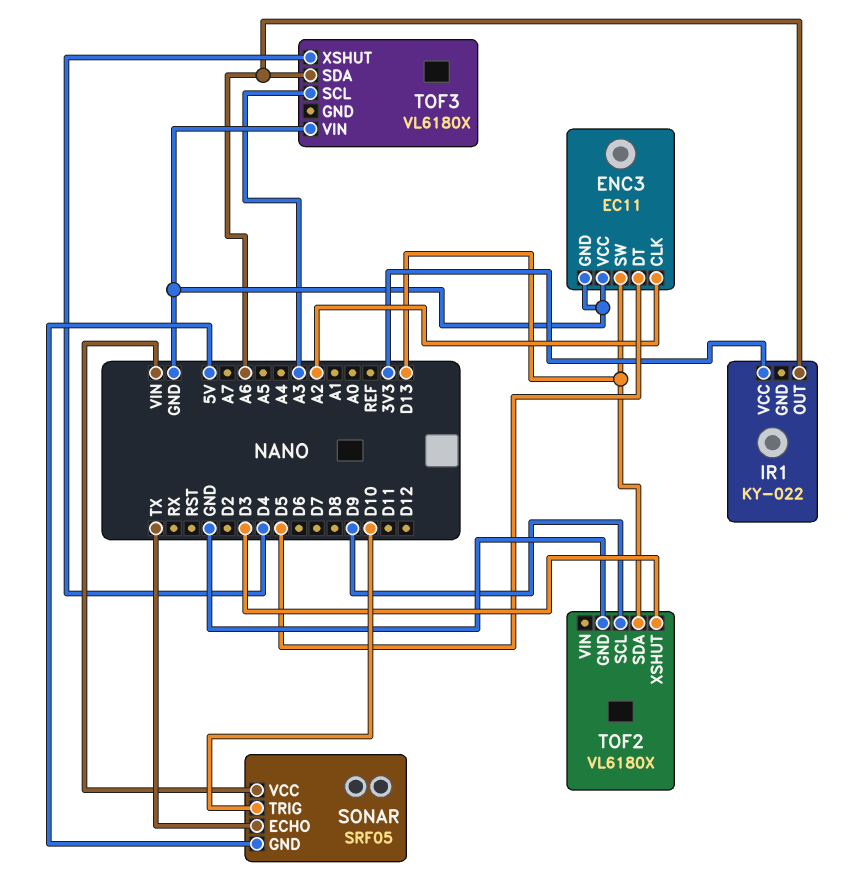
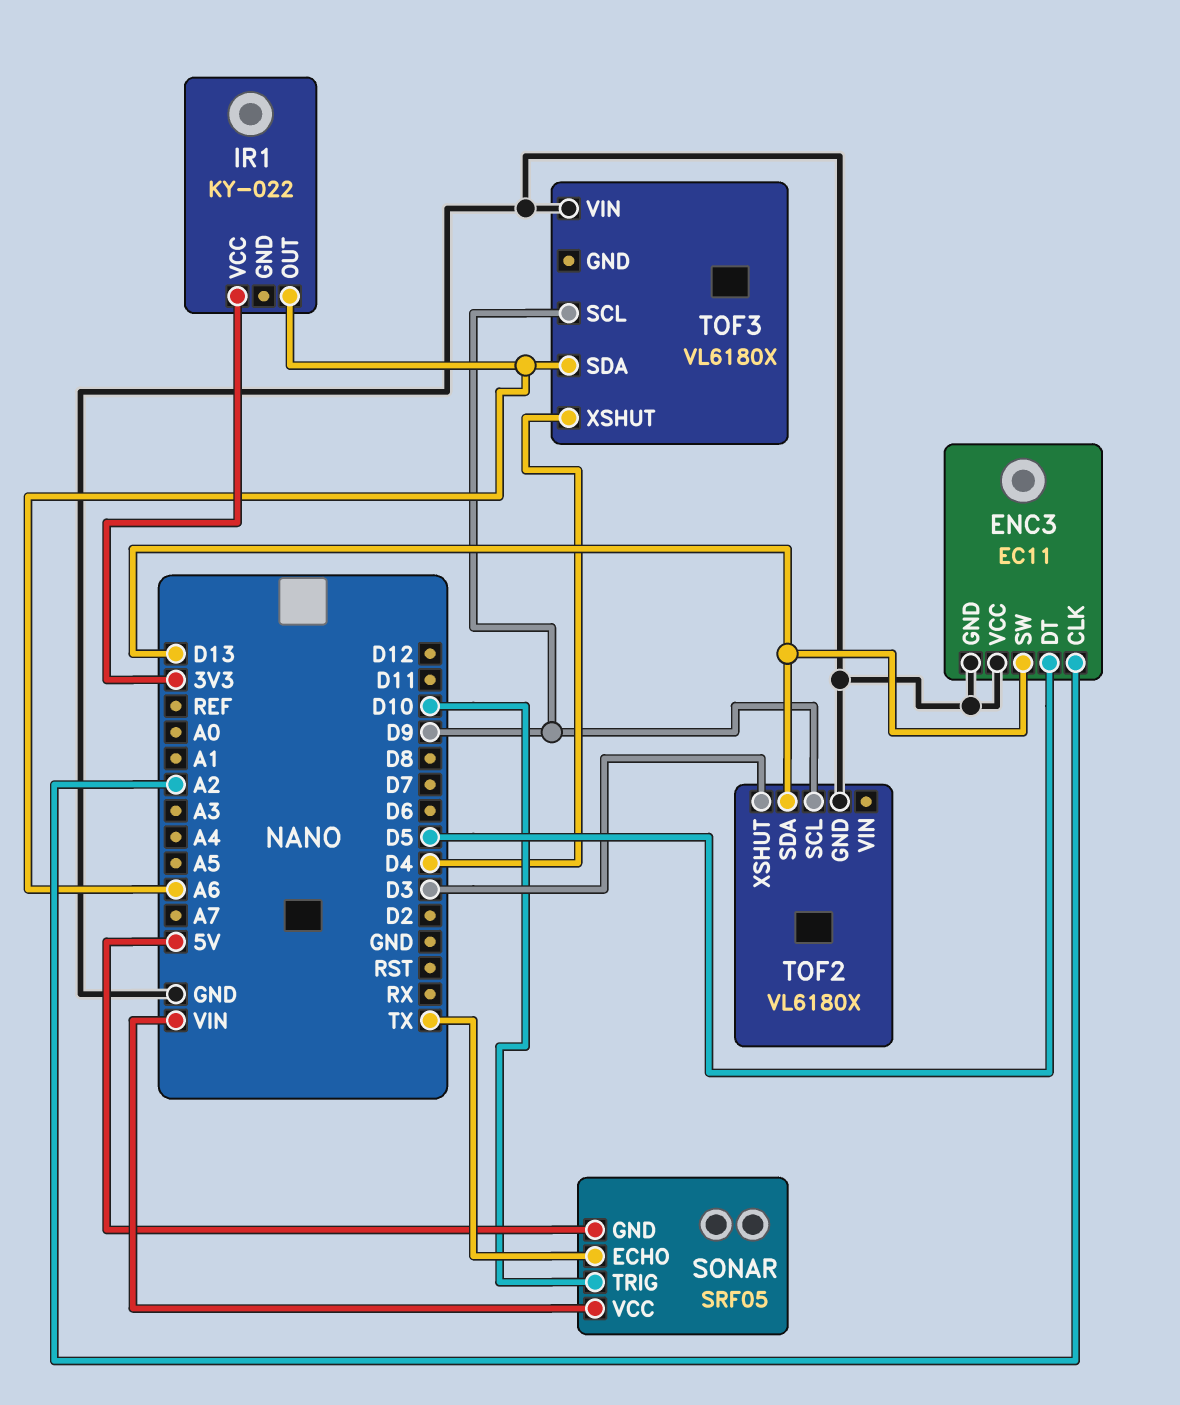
TOF3 pin SCL: A3 -> D9

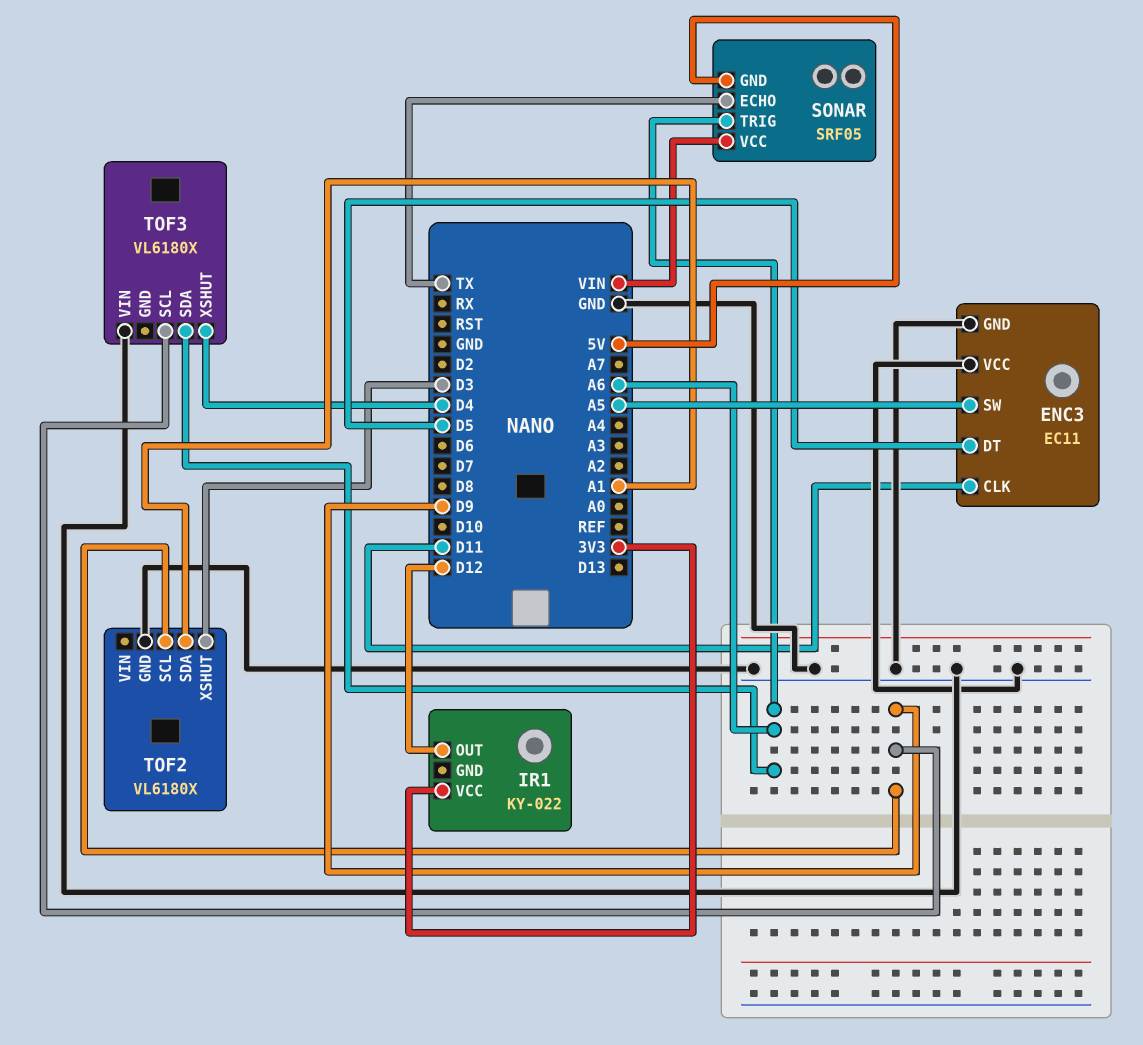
ENC3 pin CLK: A2 -> D11
ENC3 pin SW: D13 -> A5
IR1 pin OUT: A6 -> D12
SONAR pin TRIG: D10 -> A6
TOF2 pin SDA: D13 -> A1

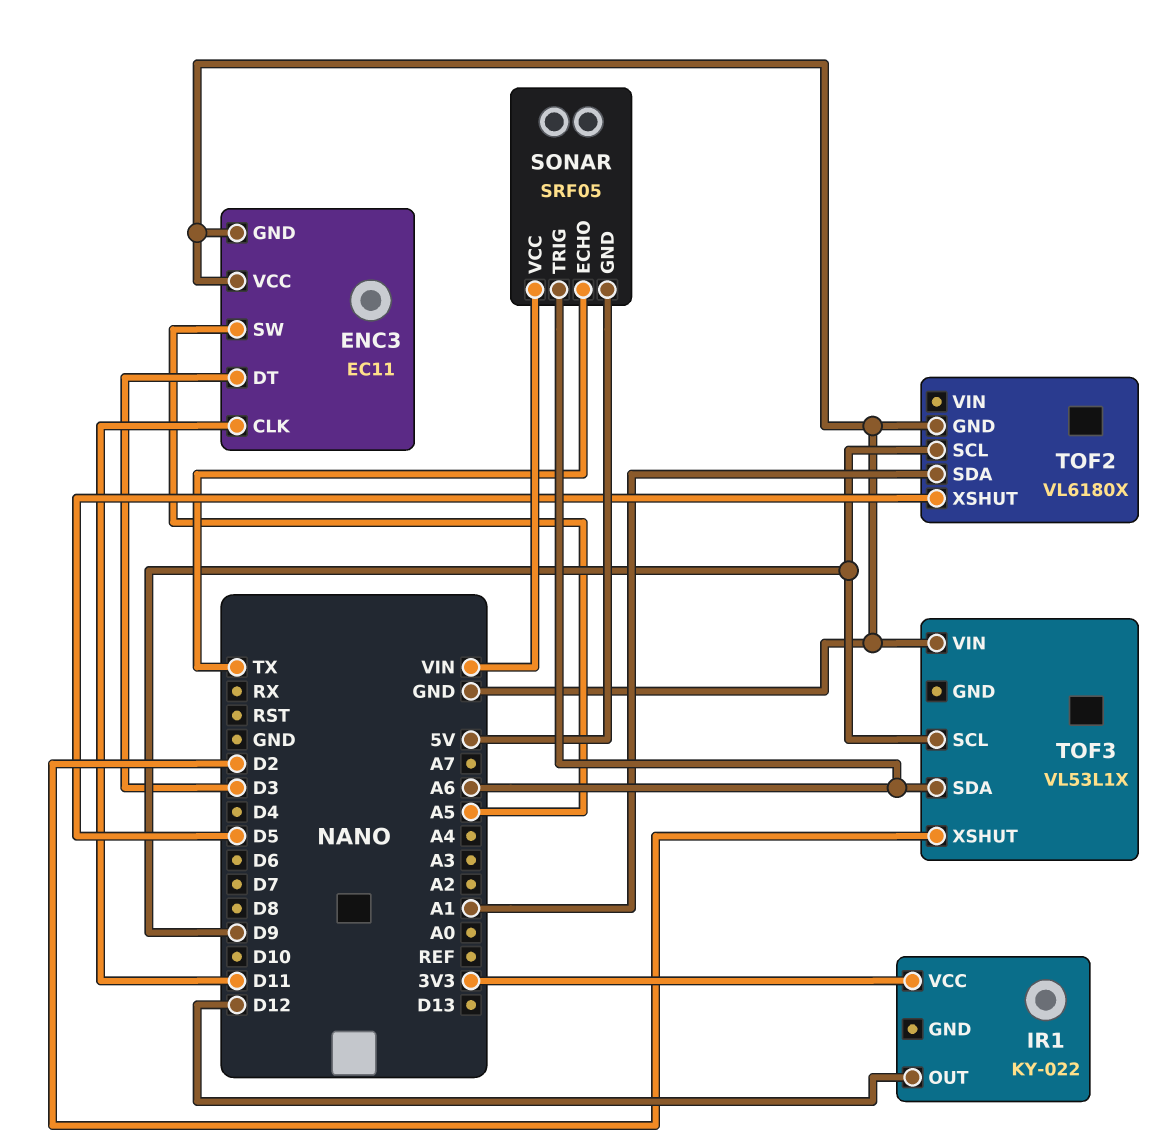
ENC3 pin DT: D5 -> D3
TOF2 pin XSHUT: D3 -> D5
TOF3: VL6180X -> VL53L1X
TOF3 pin XSHUT: D4 -> D2

